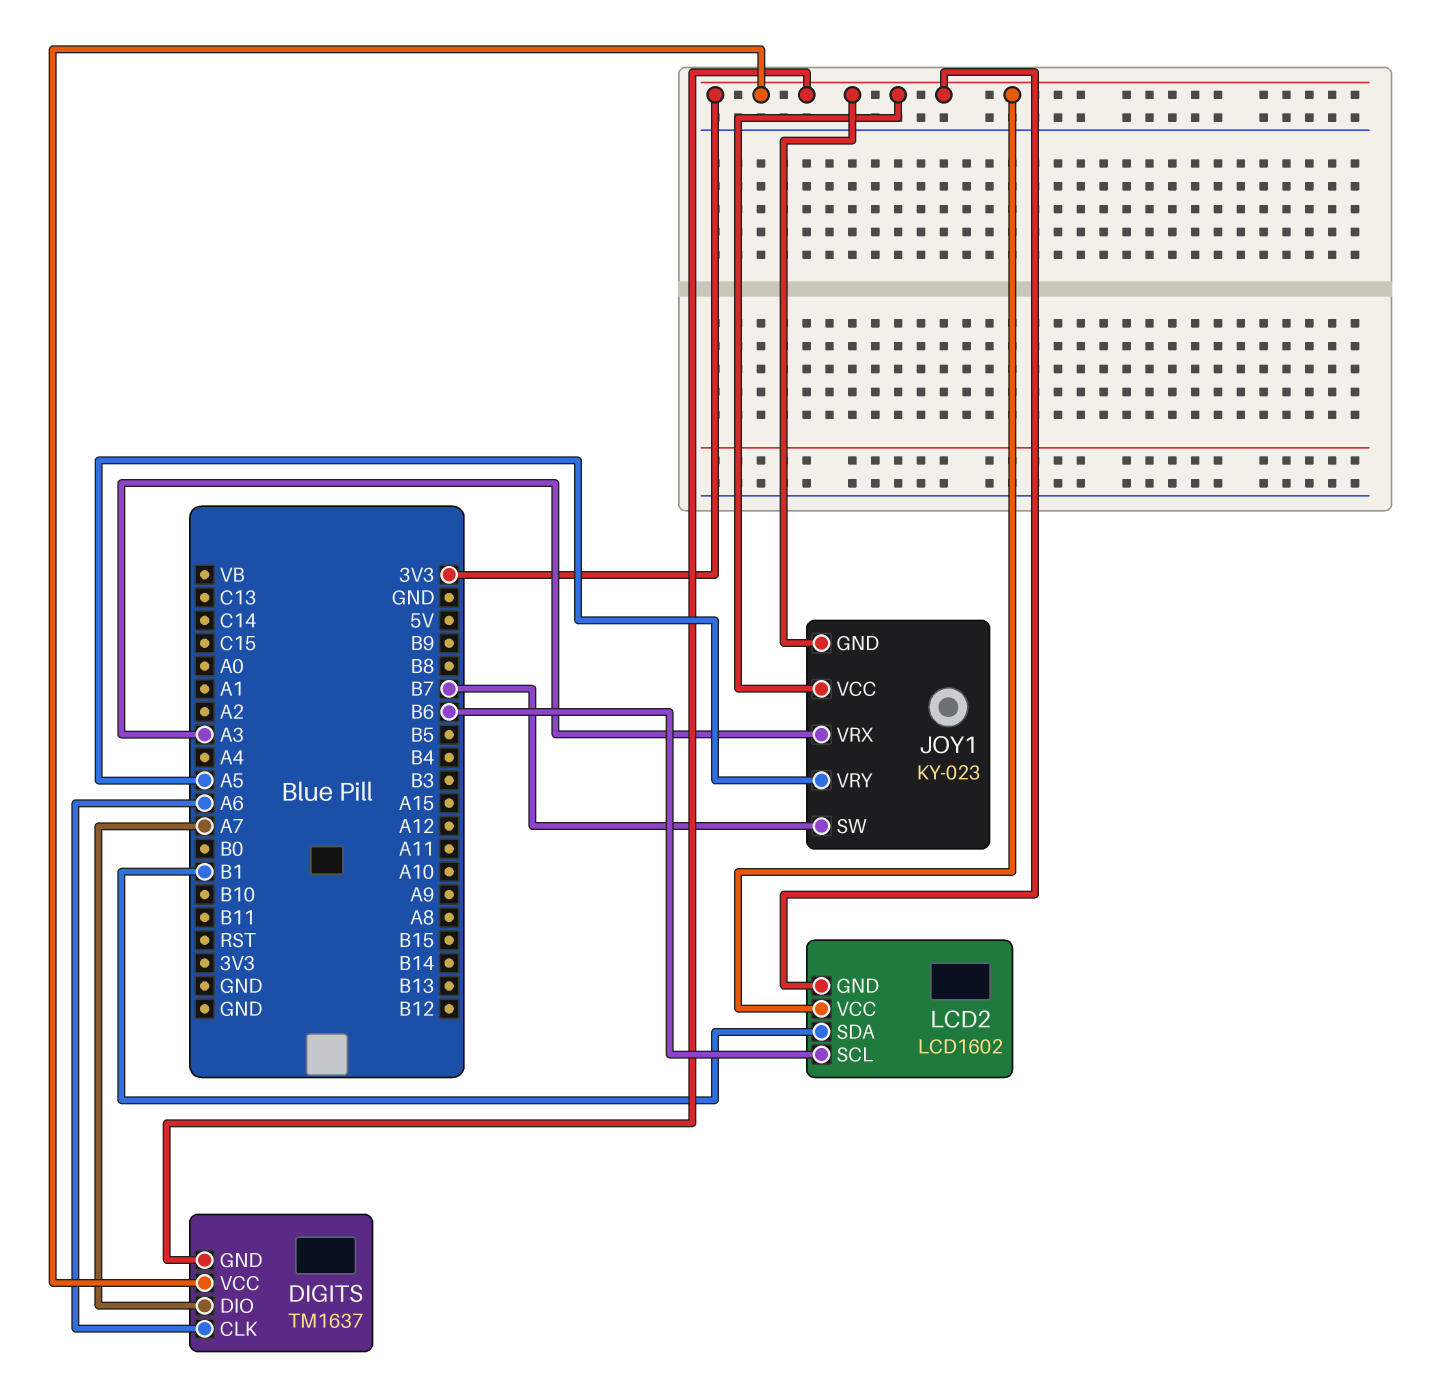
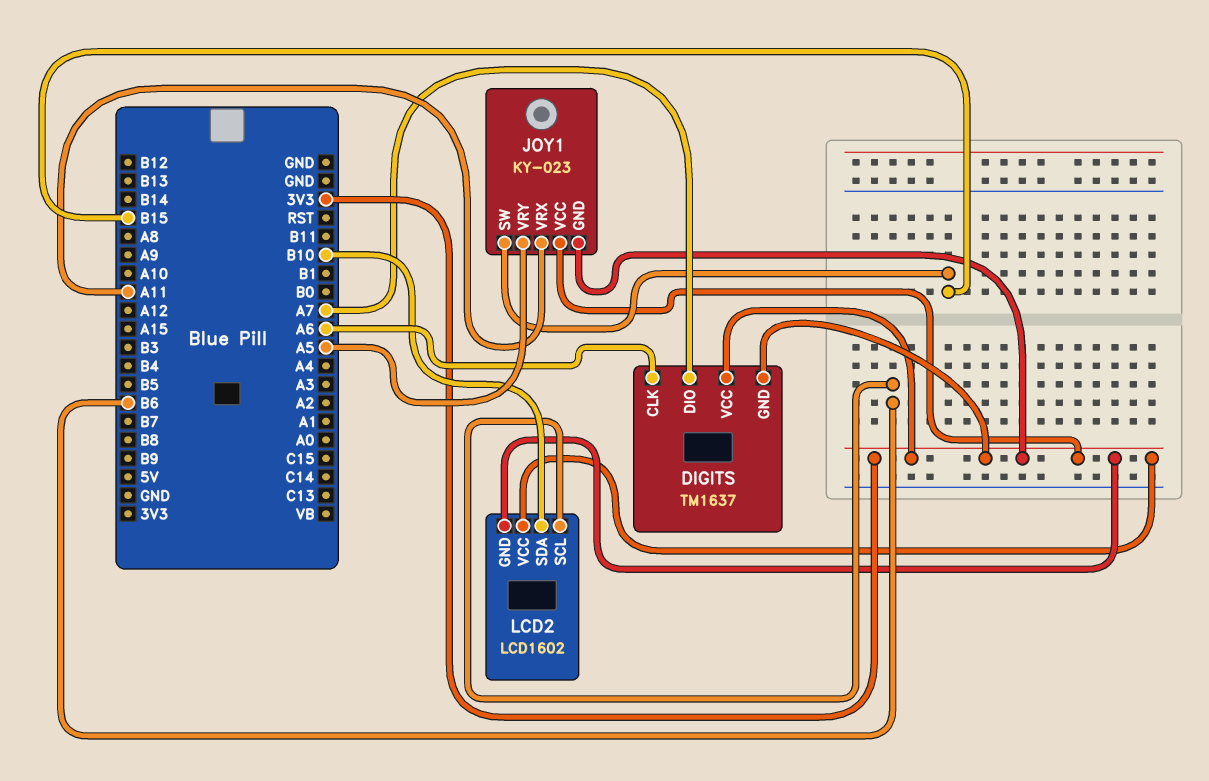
JOY1 pin SW: B7 -> B15
JOY1 pin VRX: A3 -> A11
LCD2 pin SDA: B1 -> B10

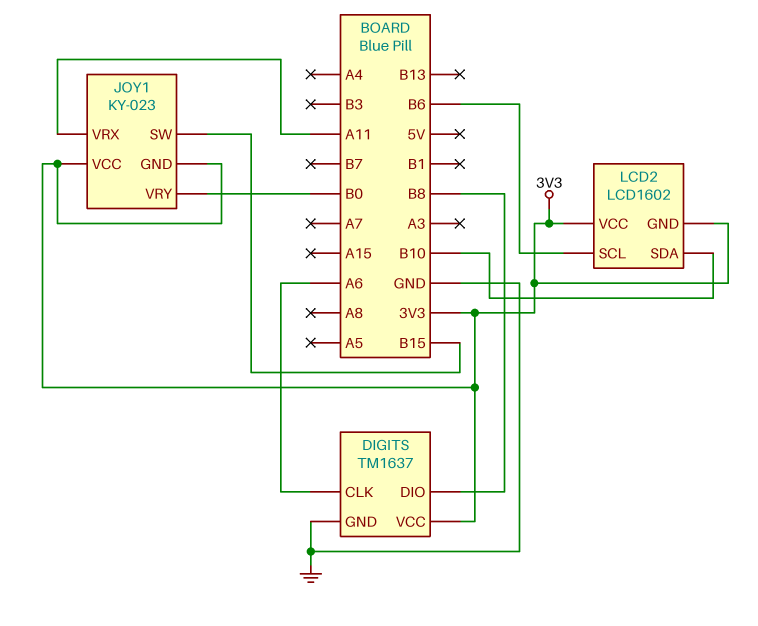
DIGITS pin DIO: A7 -> B8
DIGITS pin GND: 3V3 -> GND
JOY1 pin VRY: A5 -> B0

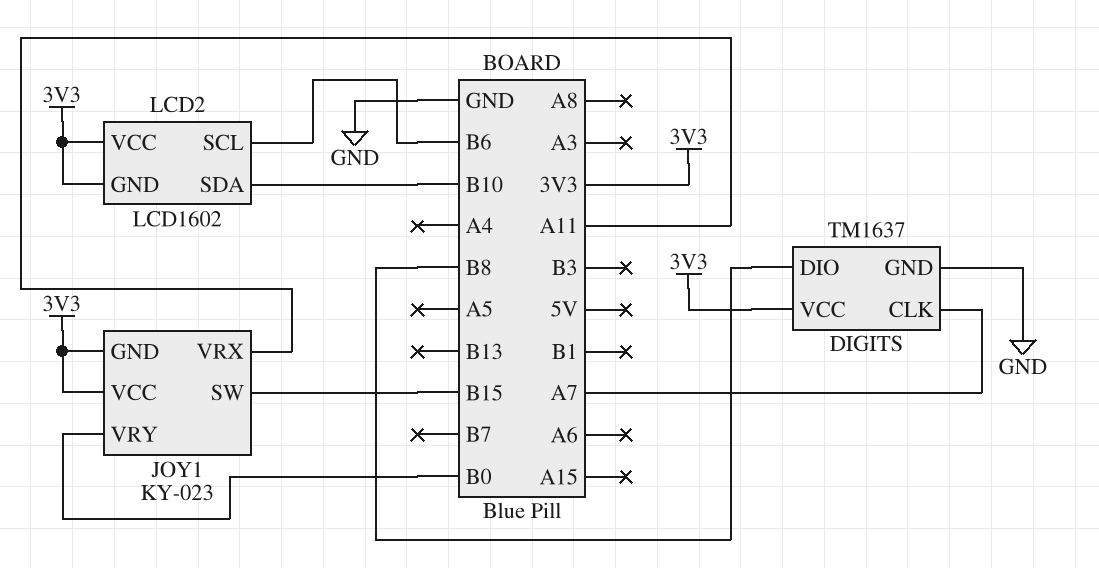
DIGITS pin CLK: A6 -> A7

